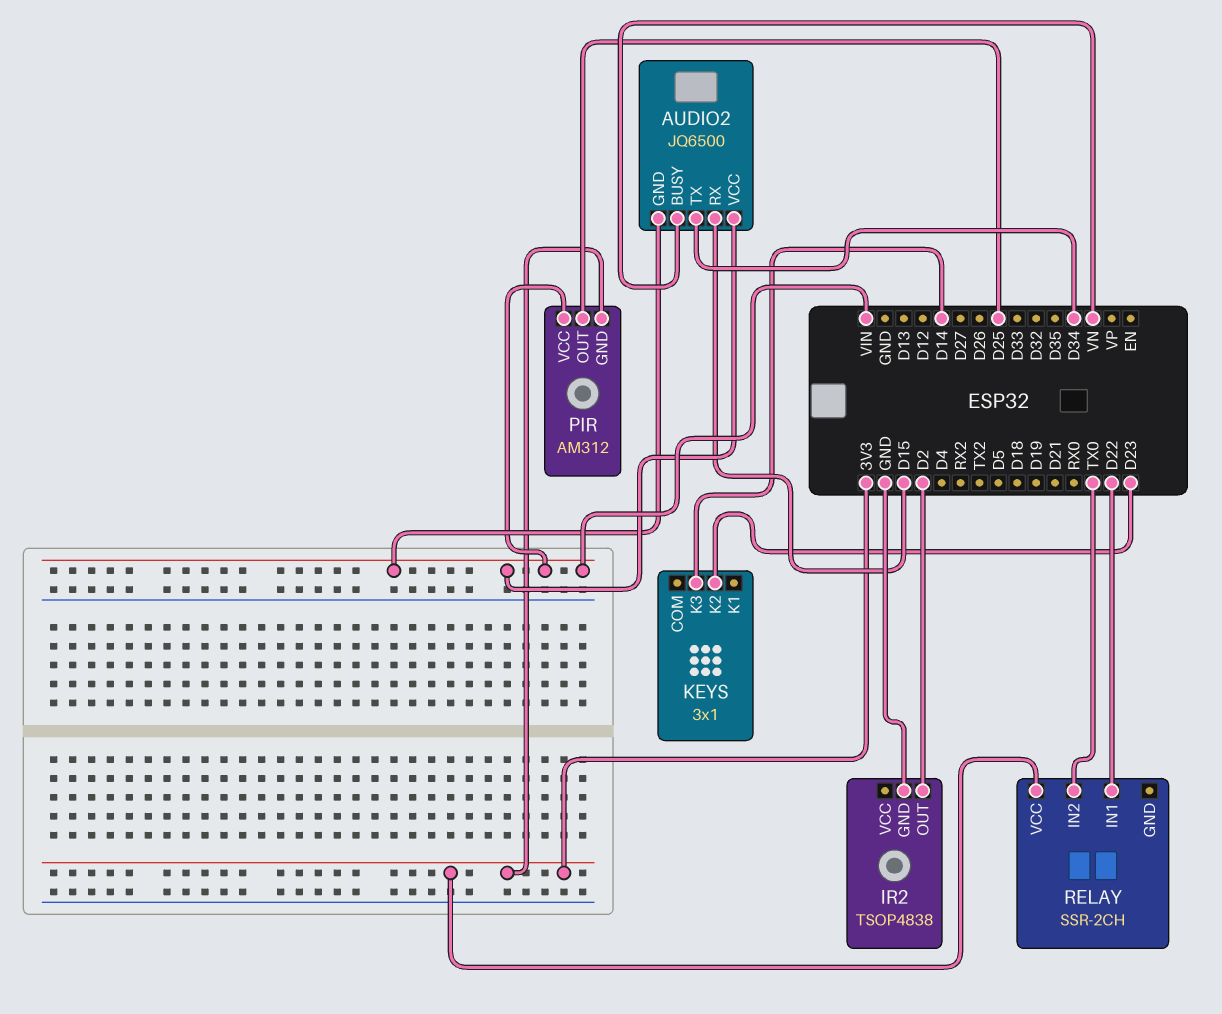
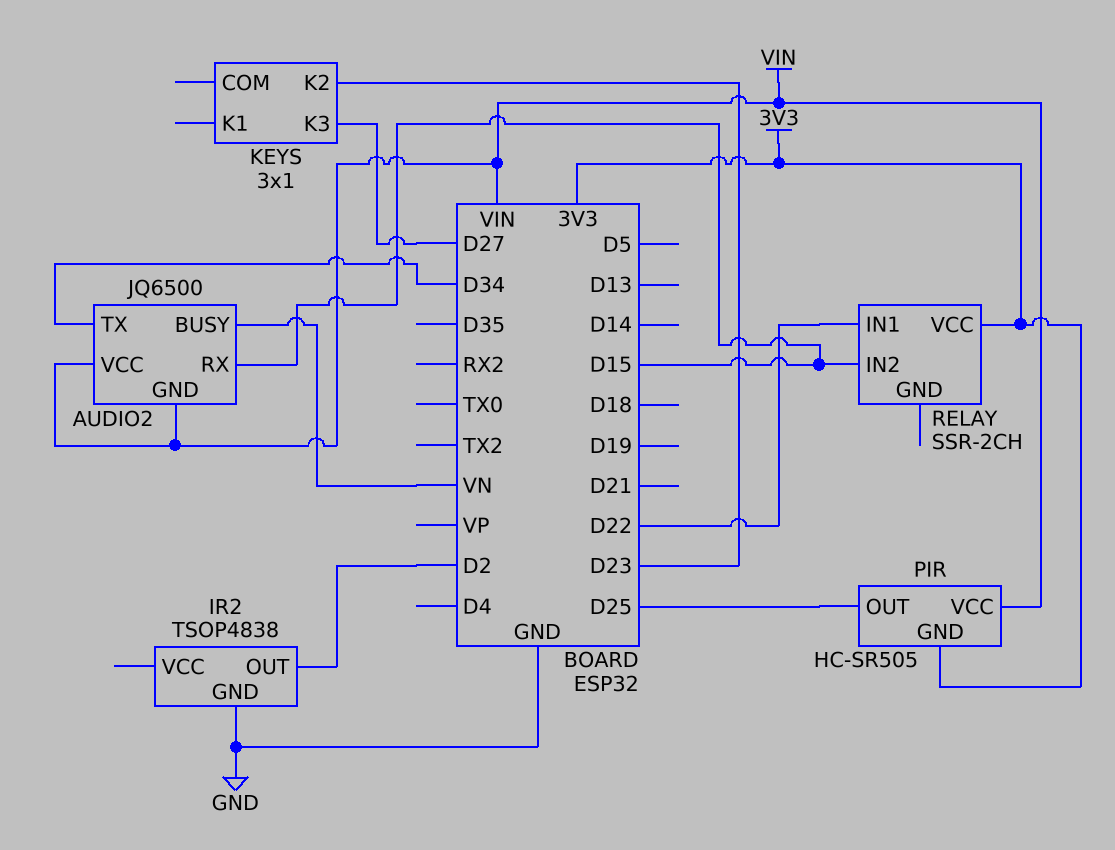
KEYS pin K3: D14 -> D27
PIR: AM312 -> HC-SR505
RELAY pin IN2: TX0 -> D15

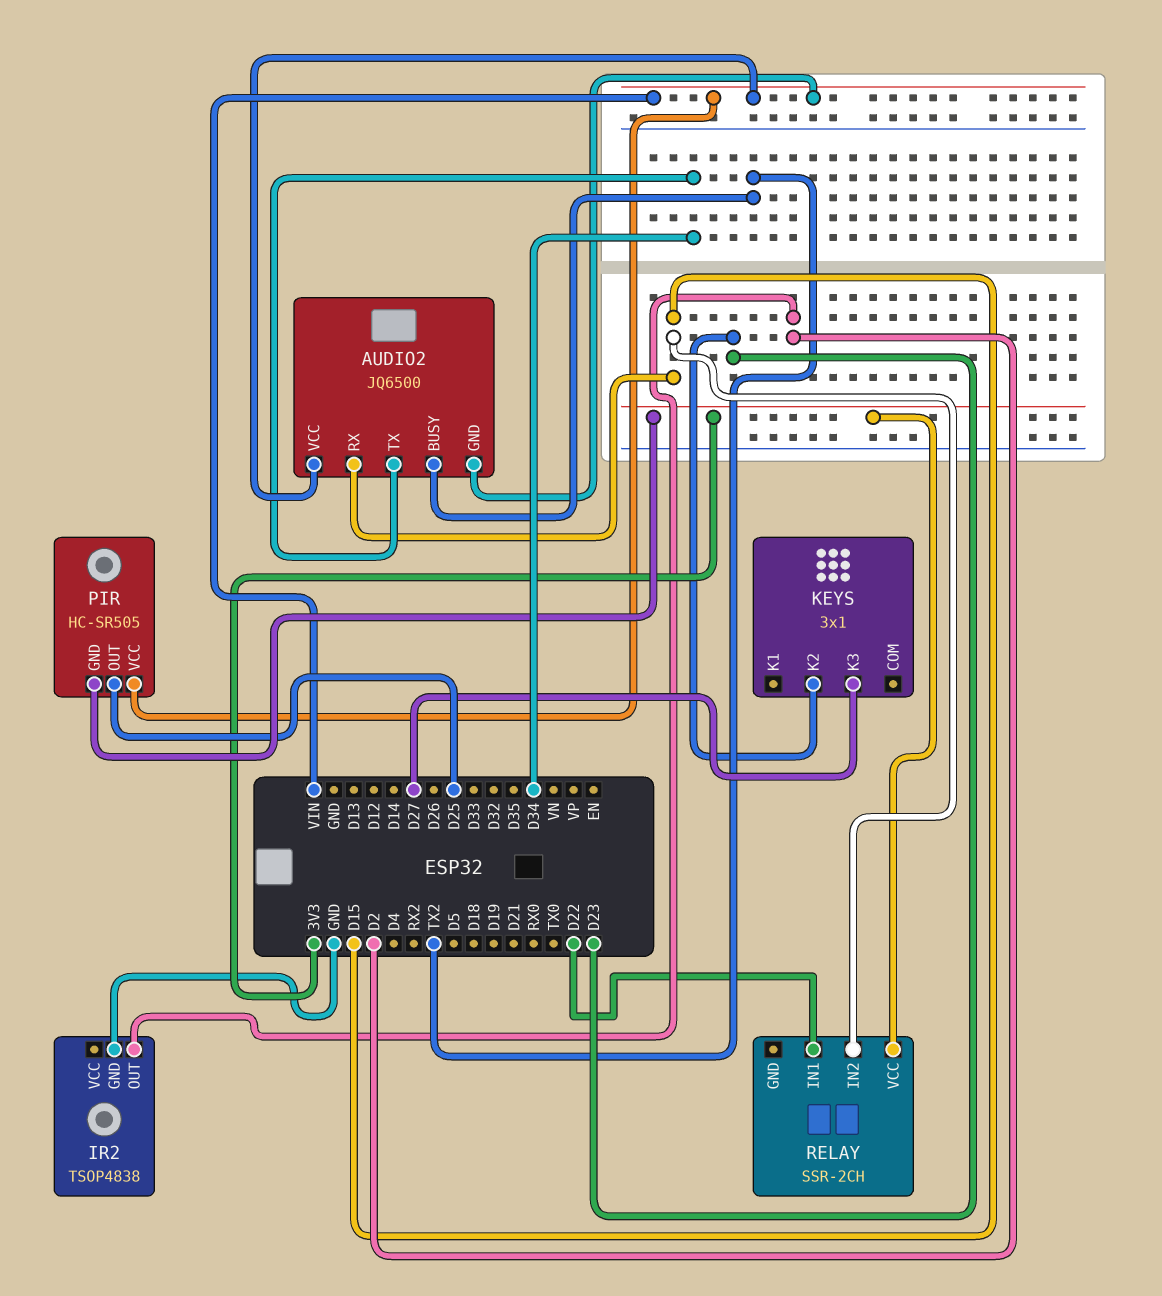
AUDIO2 pin BUSY: VN -> TX2

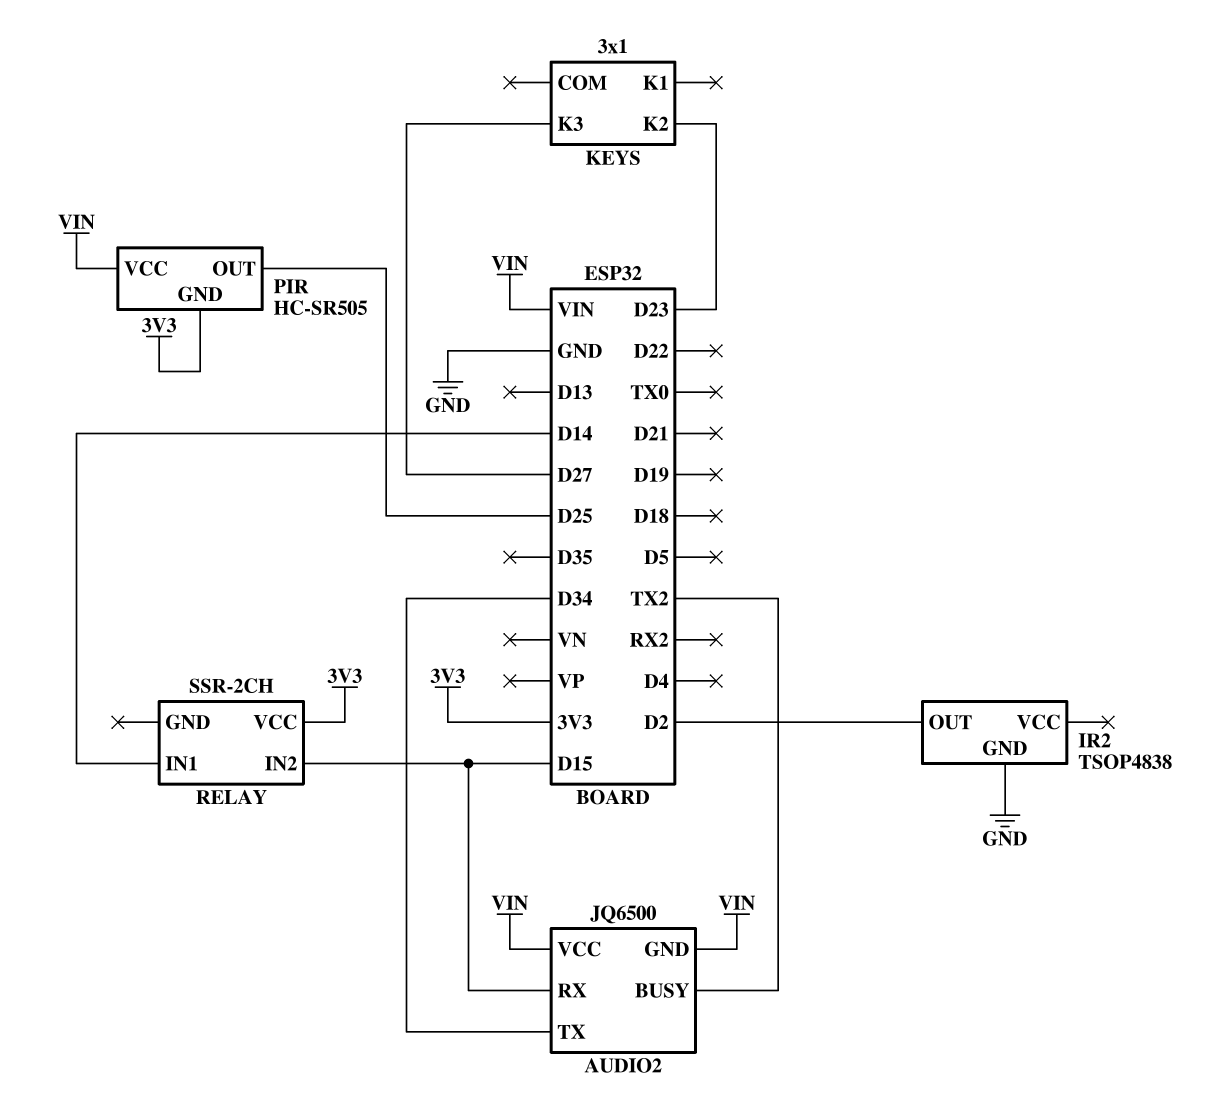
RELAY pin IN1: D22 -> D14

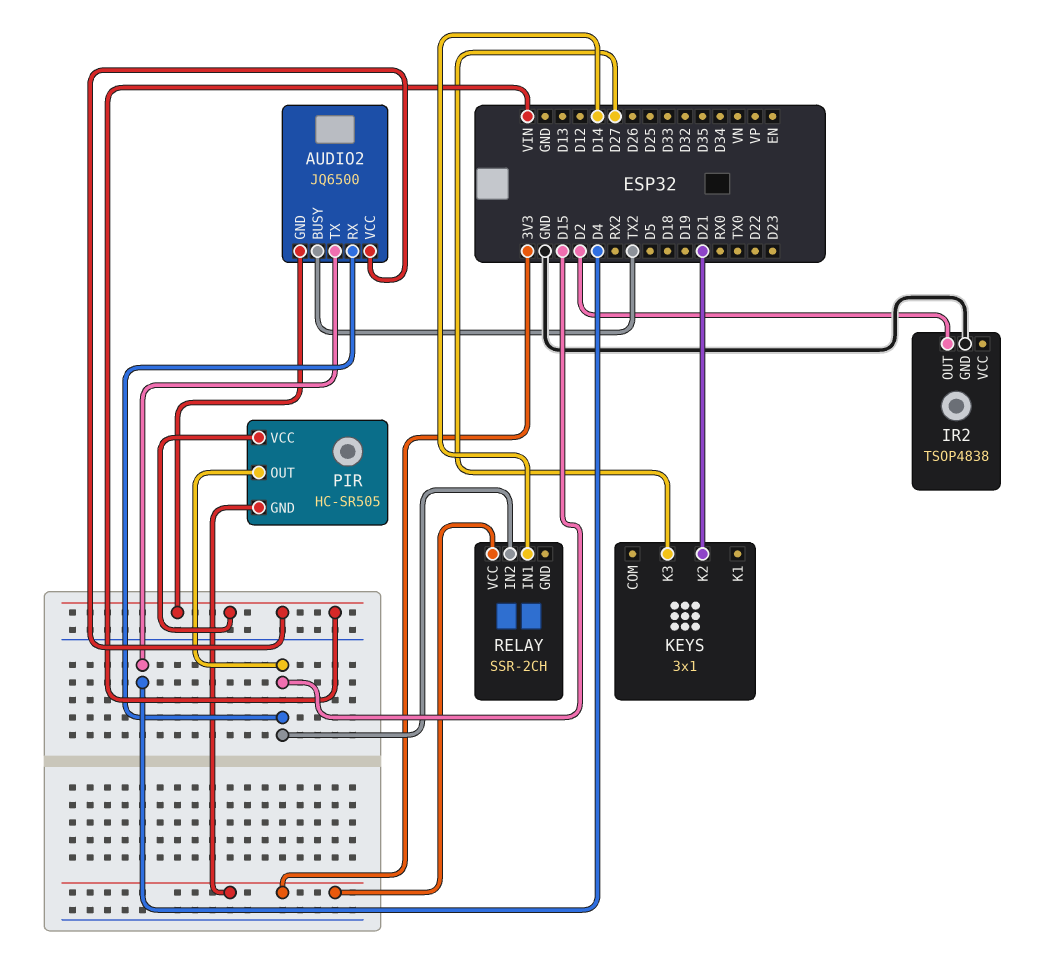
AUDIO2 pin TX: D34 -> D4
KEYS pin K2: D23 -> D21
PIR pin OUT: D25 -> D15

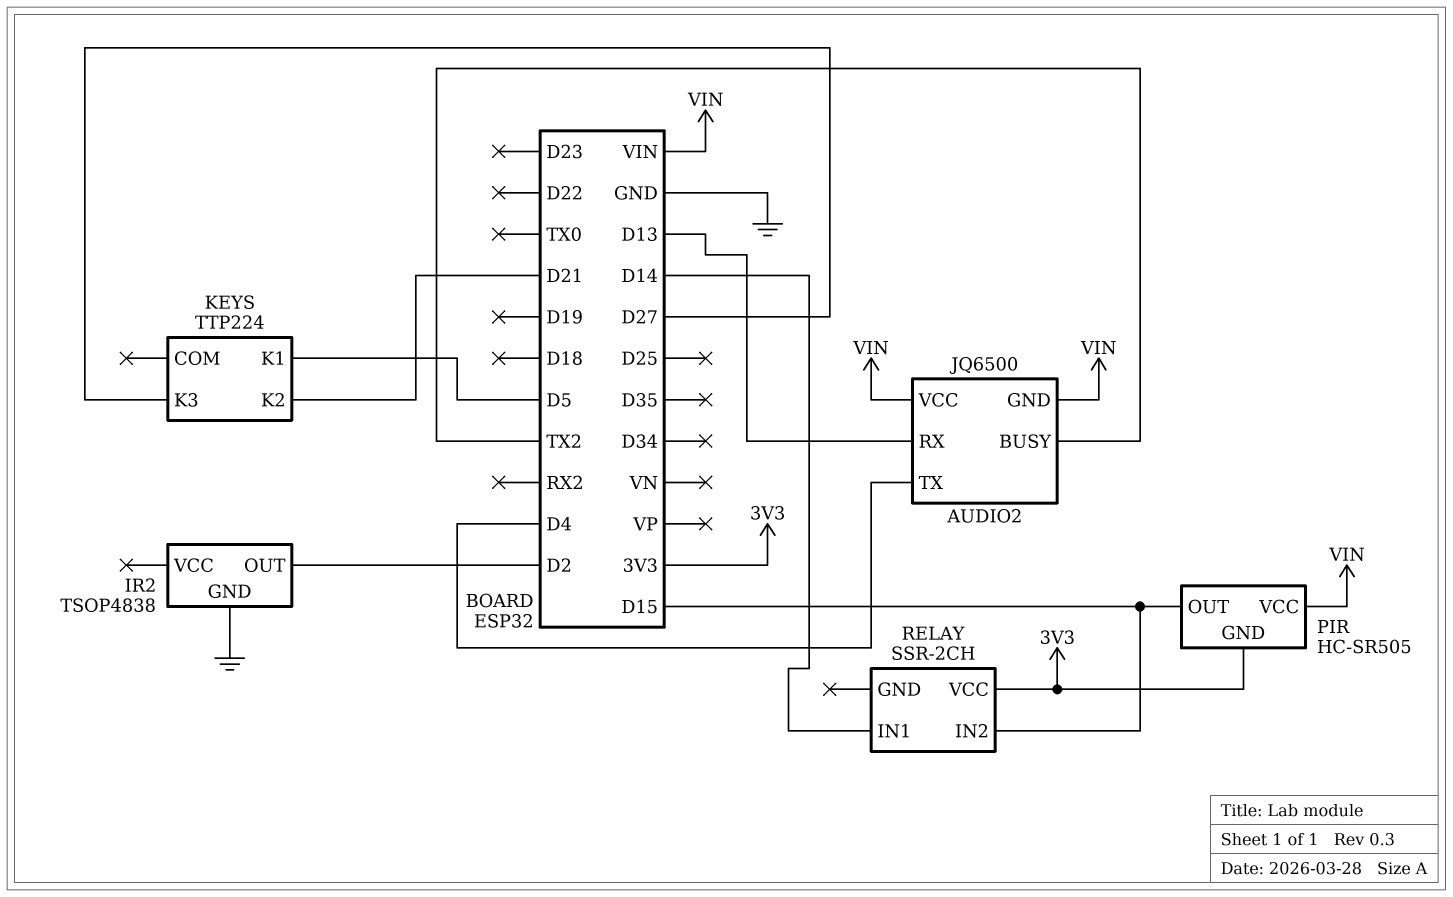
AUDIO2 pin RX: D15 -> D13
KEYS: 3x1 -> TTP224
KEYS pin K1: none -> D5

